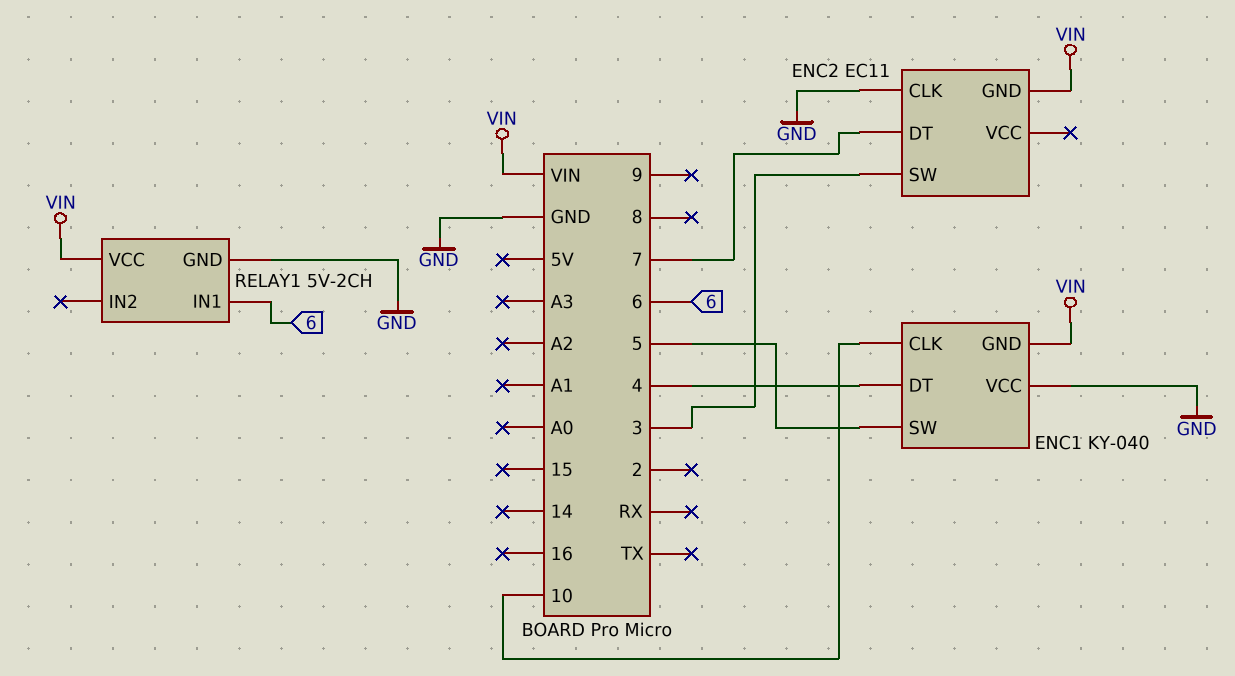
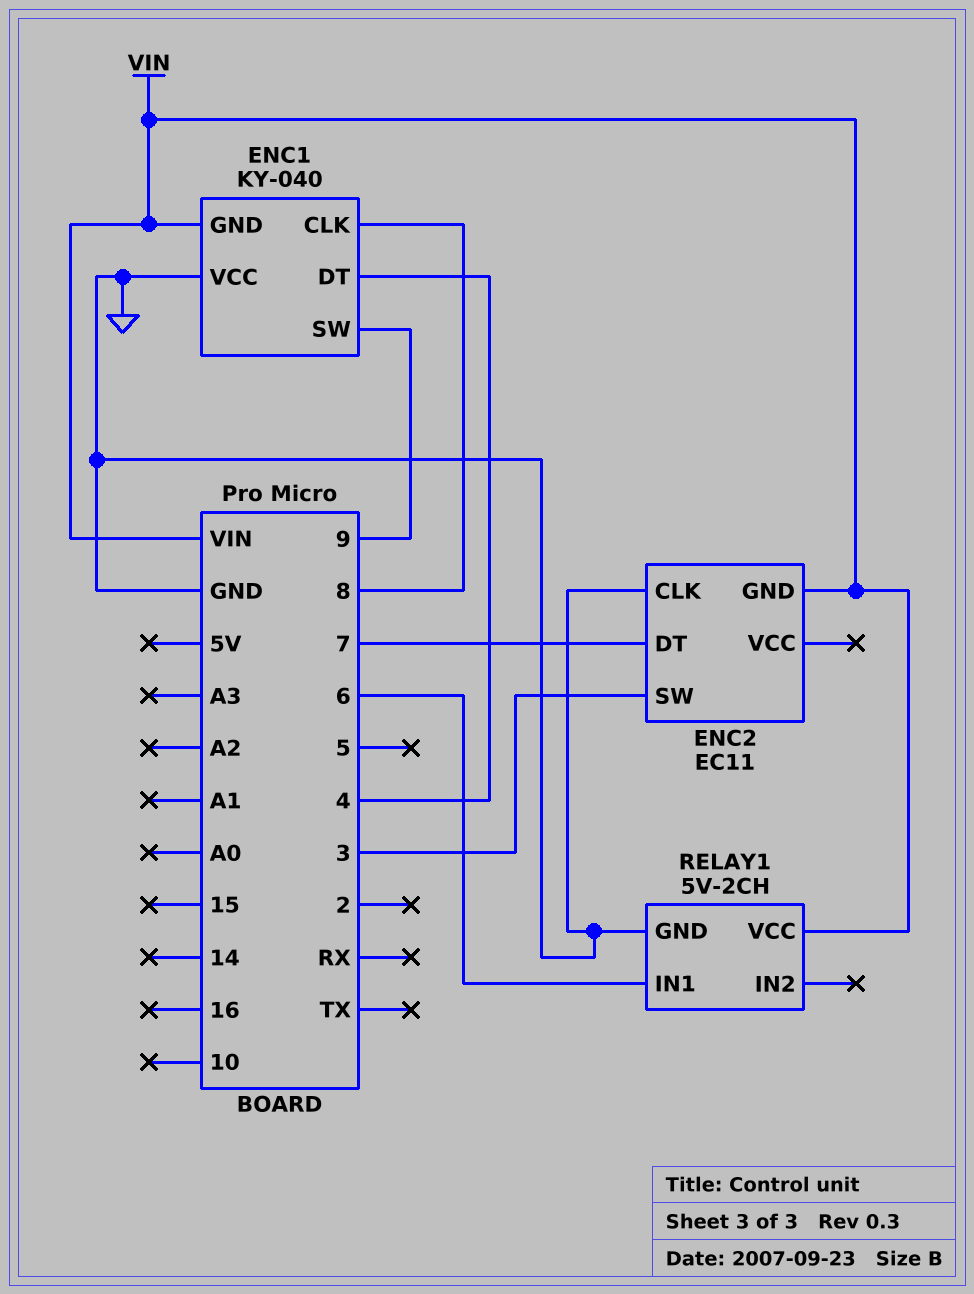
ENC1 pin CLK: 10 -> 8
ENC1 pin SW: 5 -> 9

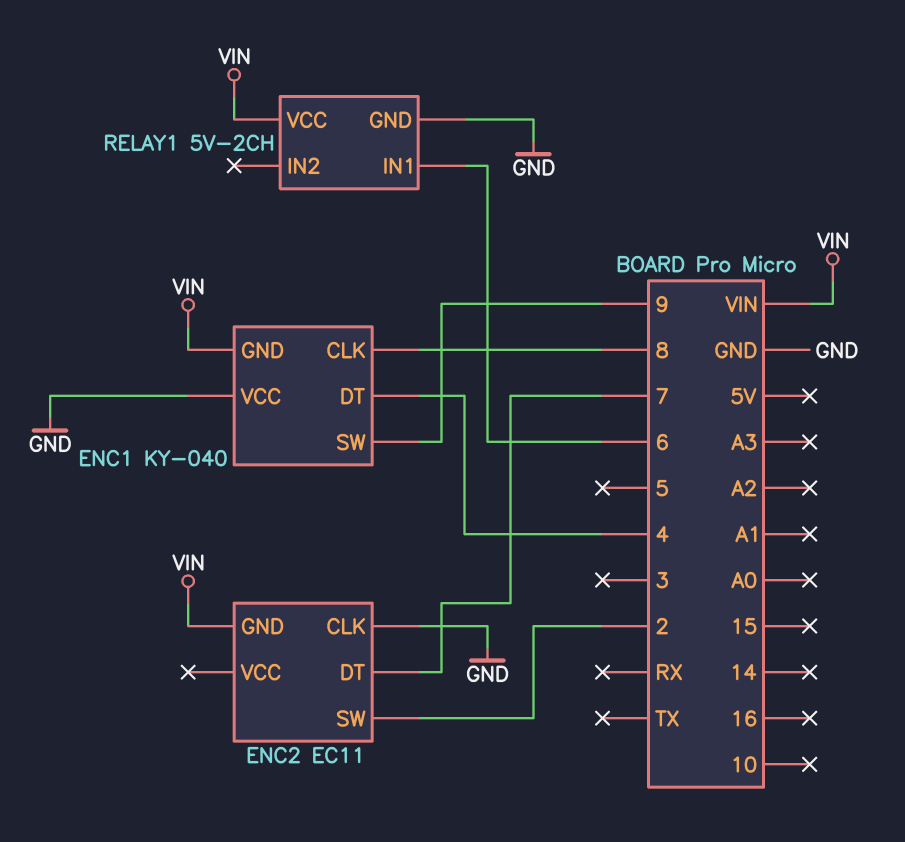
ENC2 pin SW: 3 -> 2

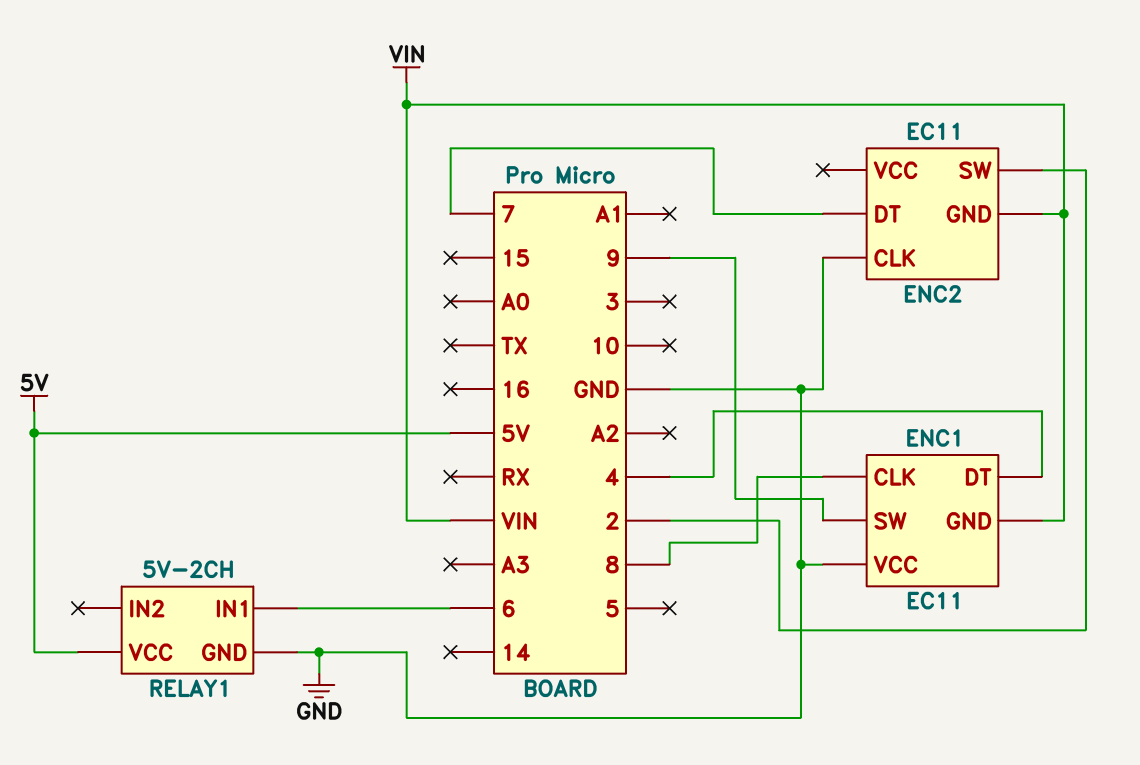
ENC1: KY-040 -> EC11
RELAY1 pin VCC: VIN -> 5V

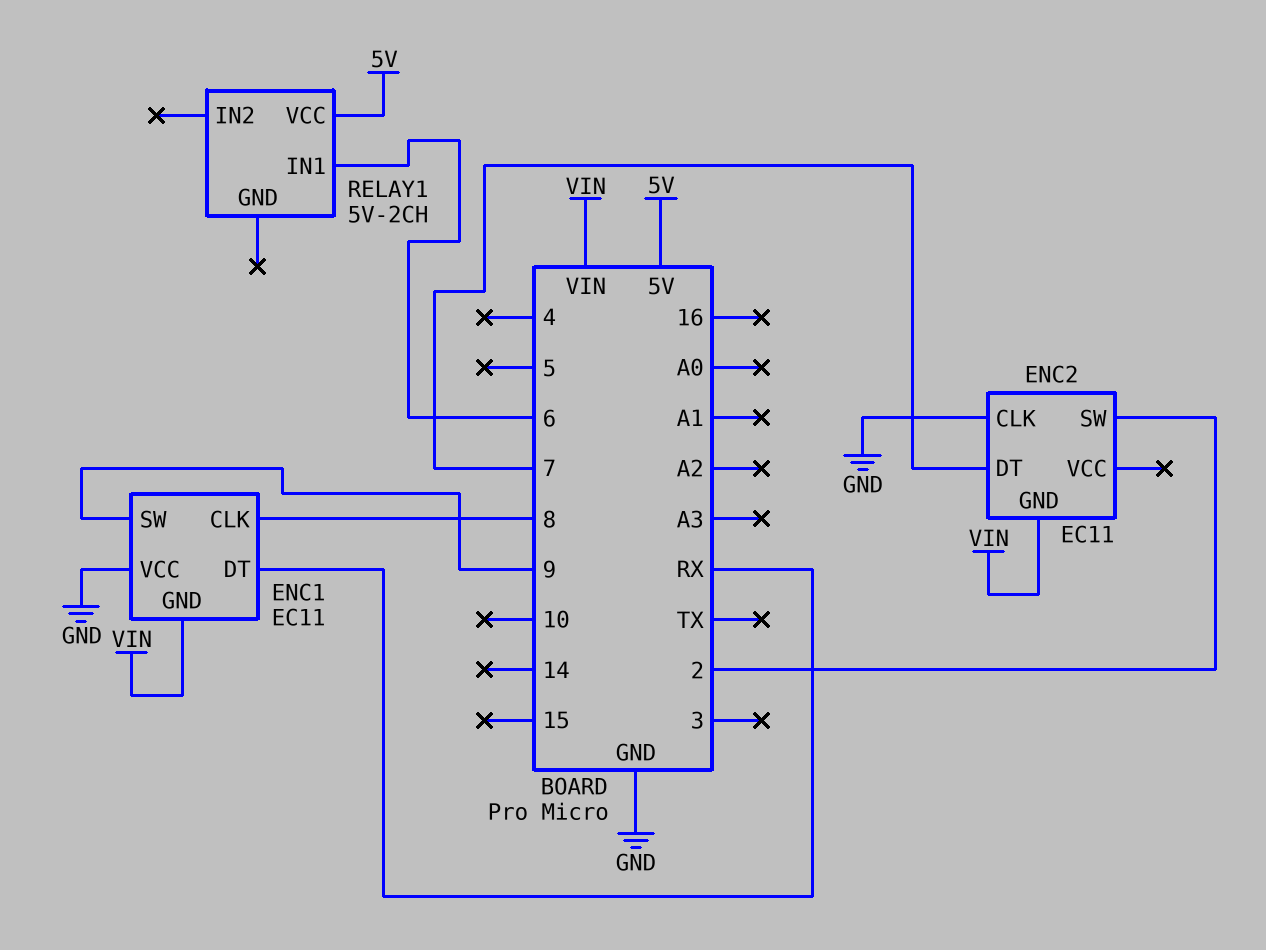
ENC1 pin DT: 4 -> RX
RELAY1 pin GND: GND -> none

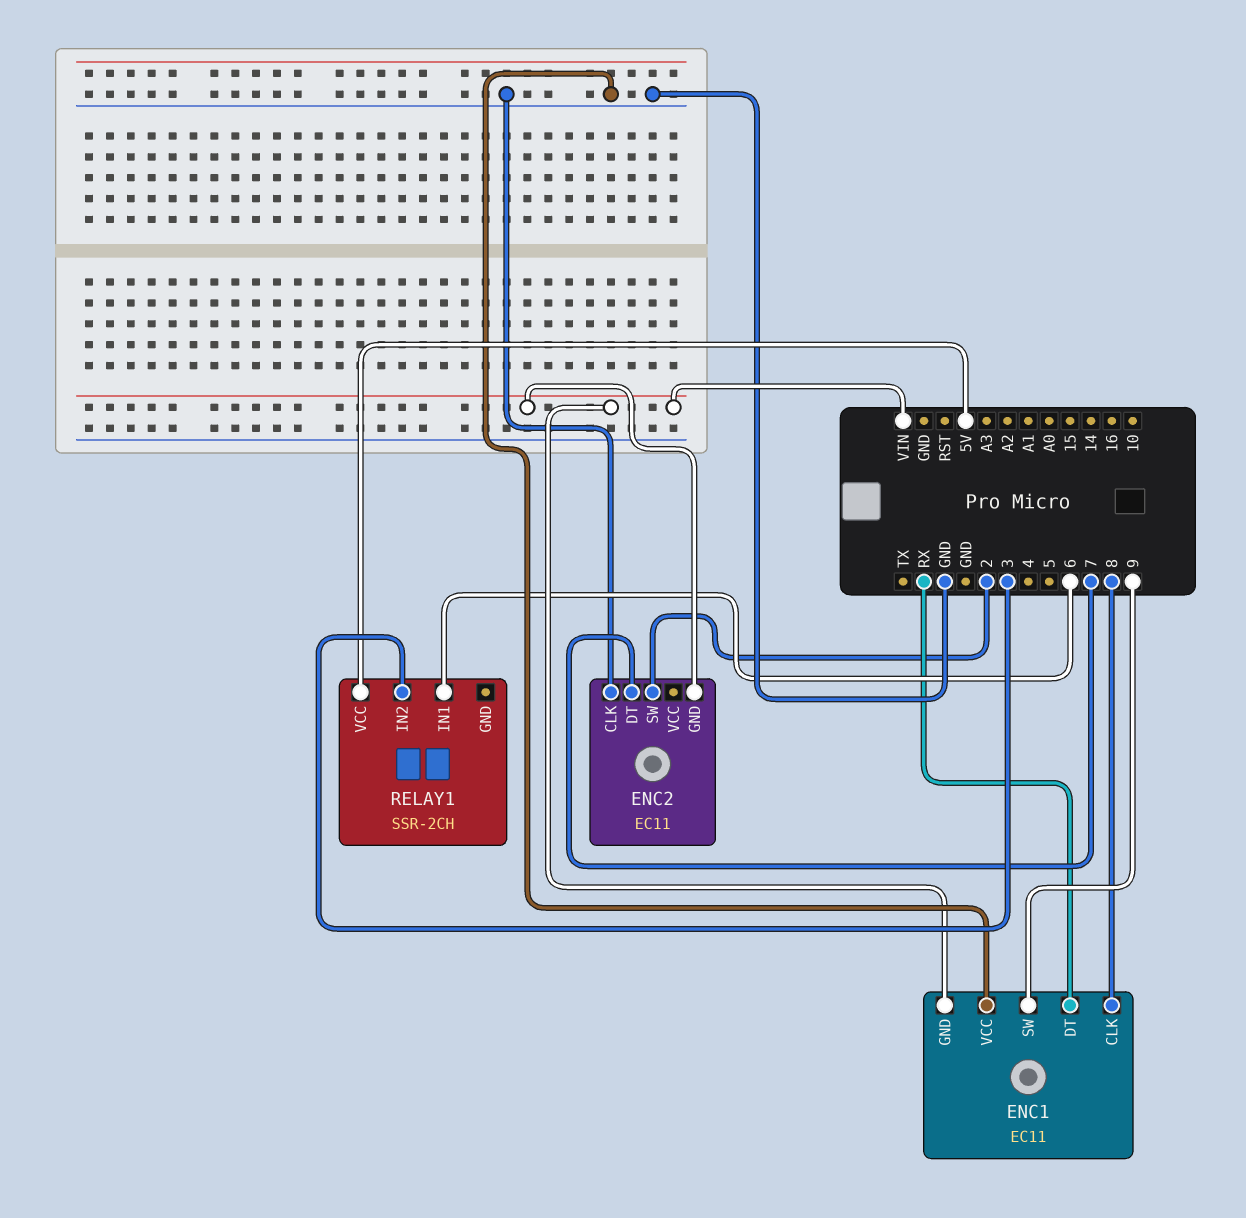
RELAY1: 5V-2CH -> SSR-2CH
RELAY1 pin IN2: none -> 3

